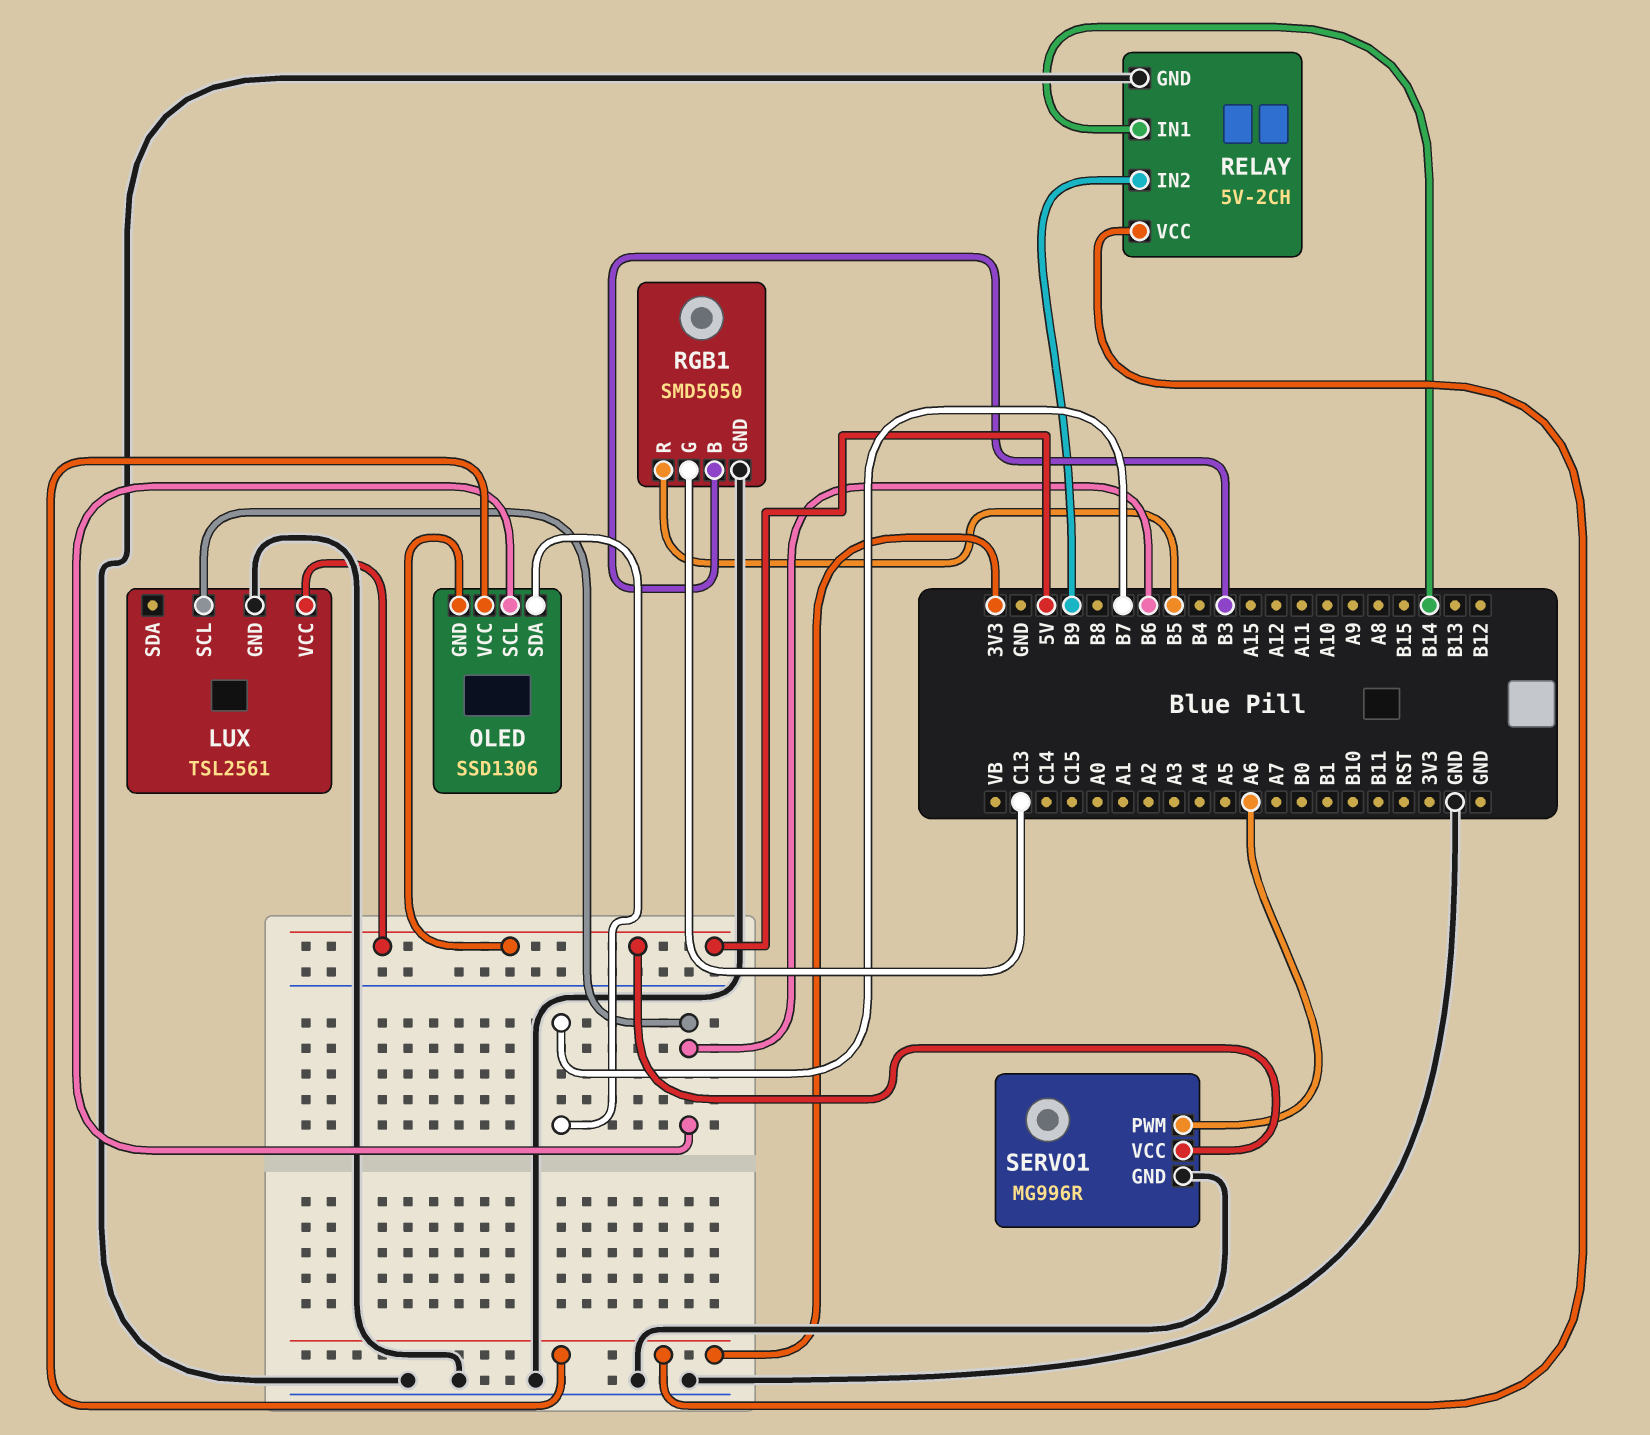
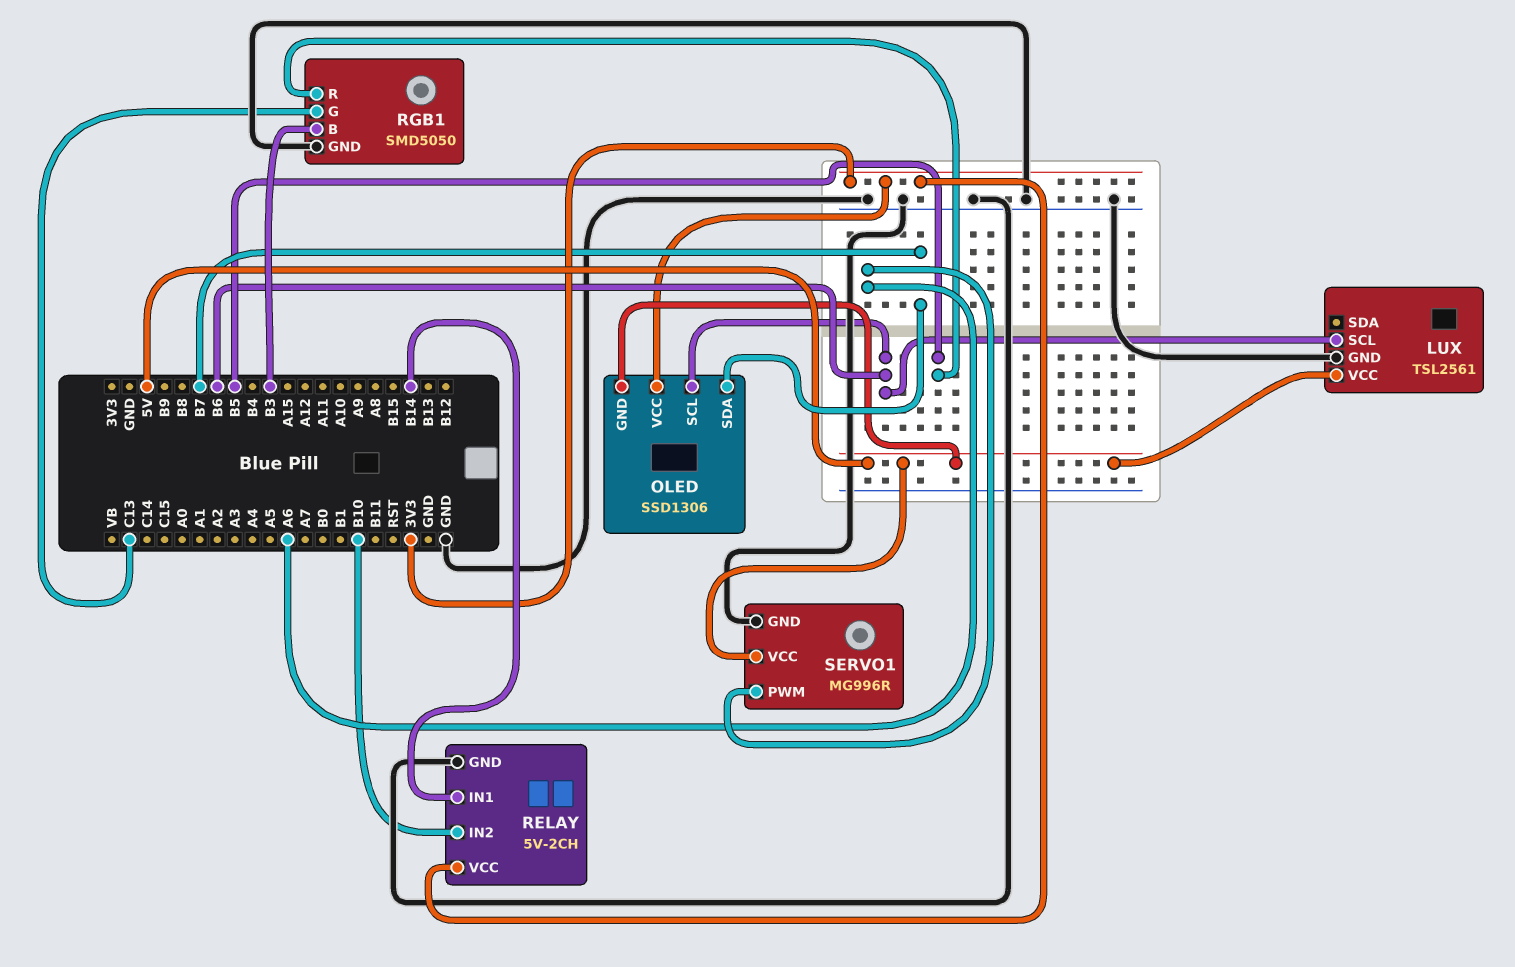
RELAY pin IN2: B9 -> B10

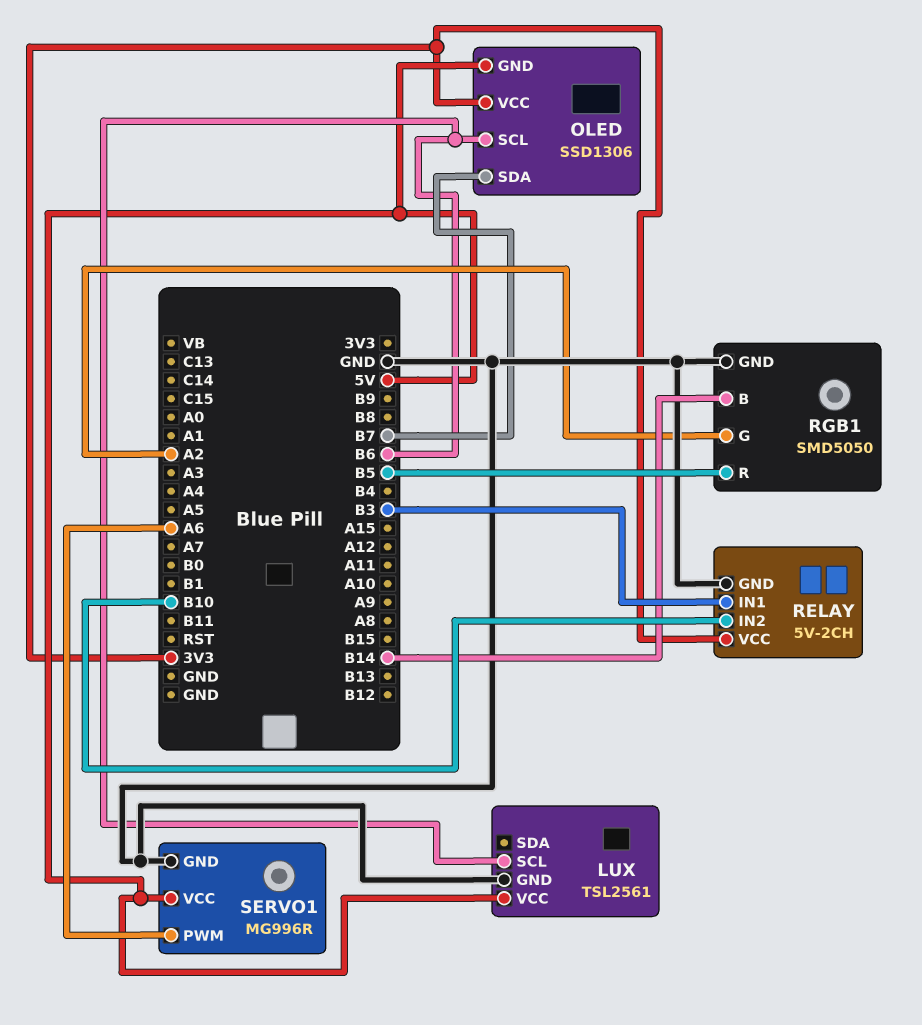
RELAY pin IN1: B14 -> B3
RGB1 pin B: B3 -> B14
RGB1 pin G: C13 -> A2

